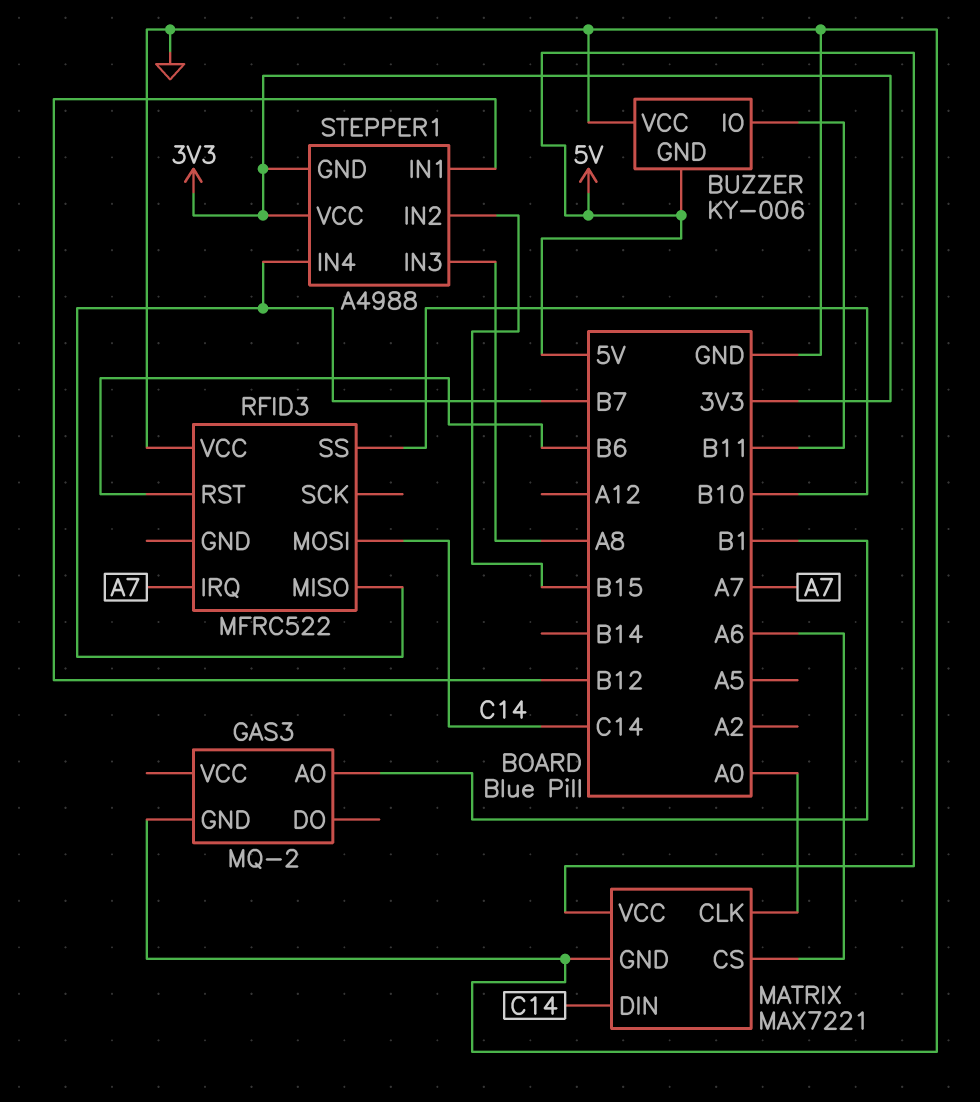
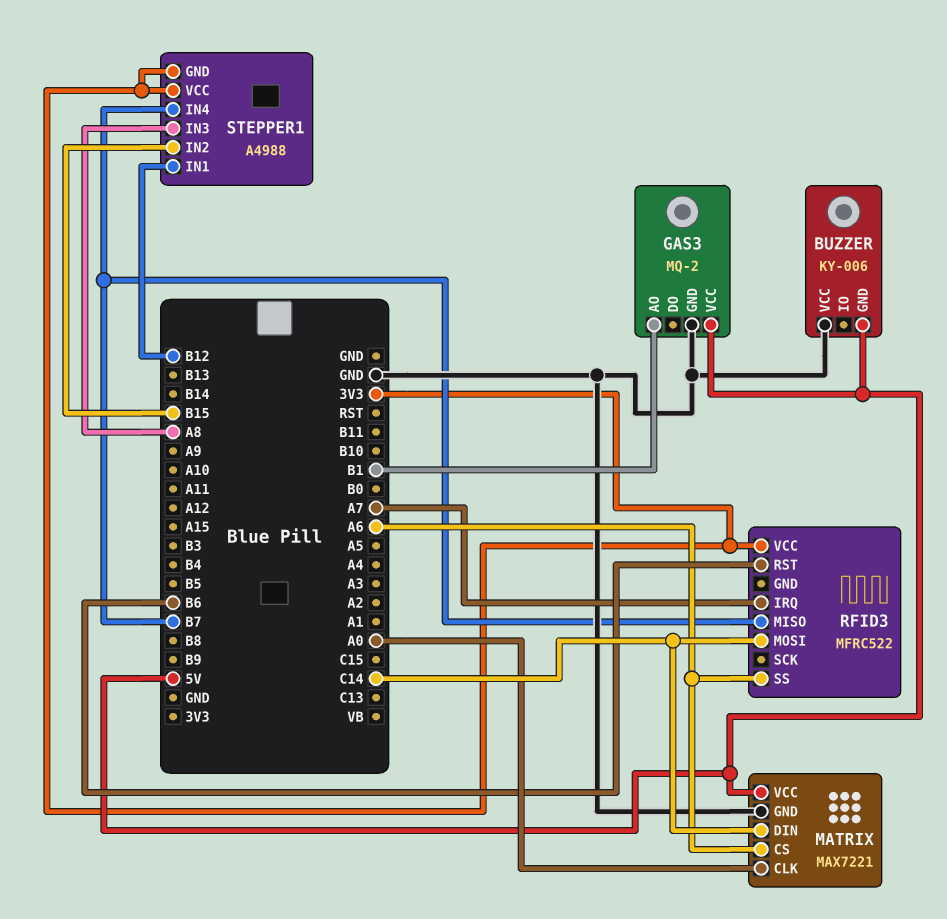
BUZZER pin IO: B11 -> none
GAS3 pin VCC: none -> 5V
RFID3 pin SS: B10 -> A6
RFID3 pin VCC: GND -> 3V3

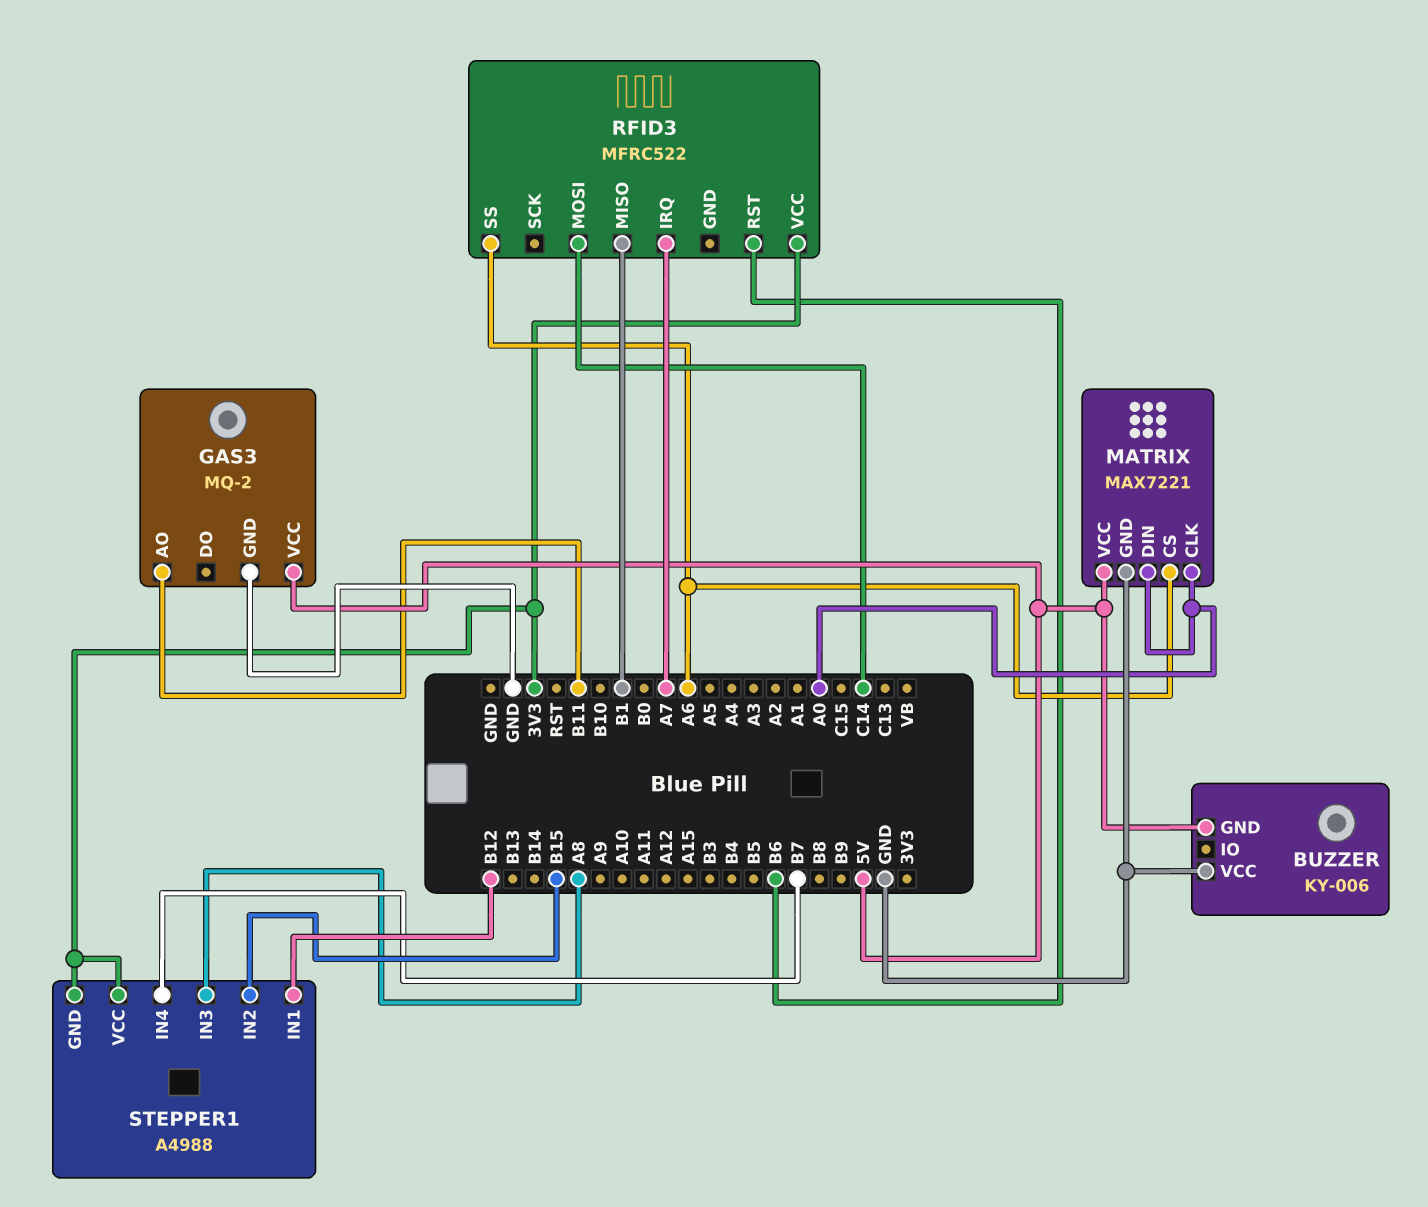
GAS3 pin AO: B1 -> B11
MATRIX pin DIN: C14 -> A0
RFID3 pin MISO: B7 -> B1

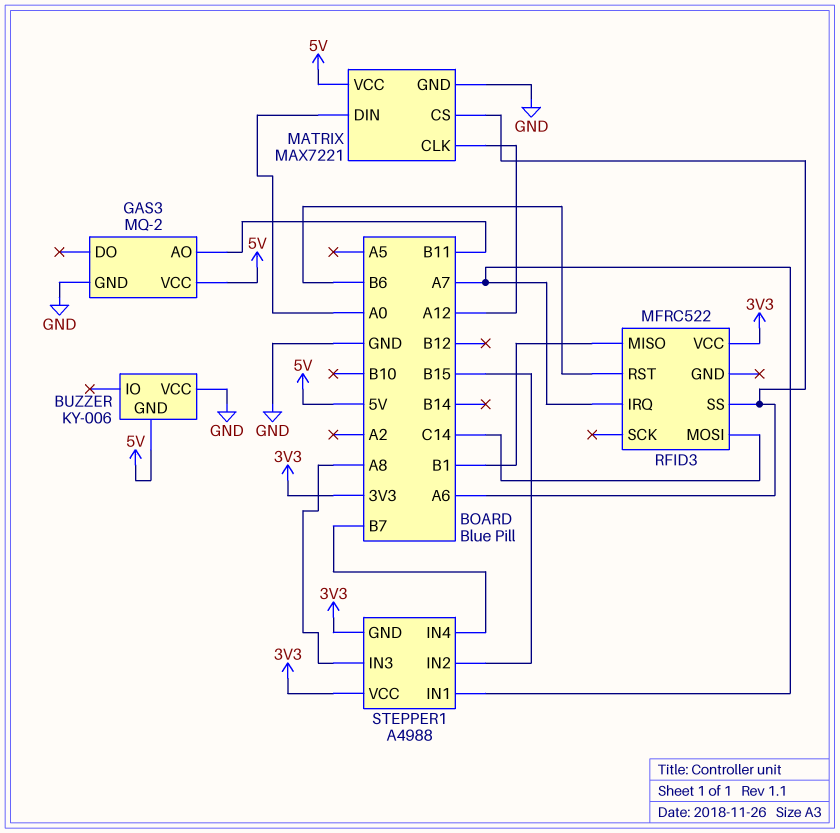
MATRIX pin CLK: A0 -> A12
STEPPER1 pin IN1: B12 -> A7

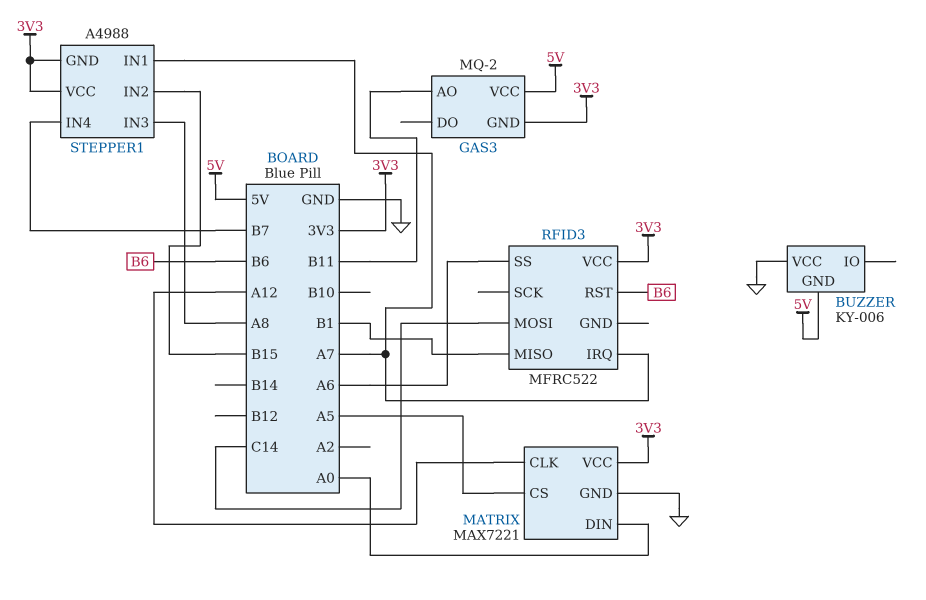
GAS3 pin GND: GND -> 3V3
MATRIX pin CS: A6 -> A5
MATRIX pin VCC: 5V -> 3V3

